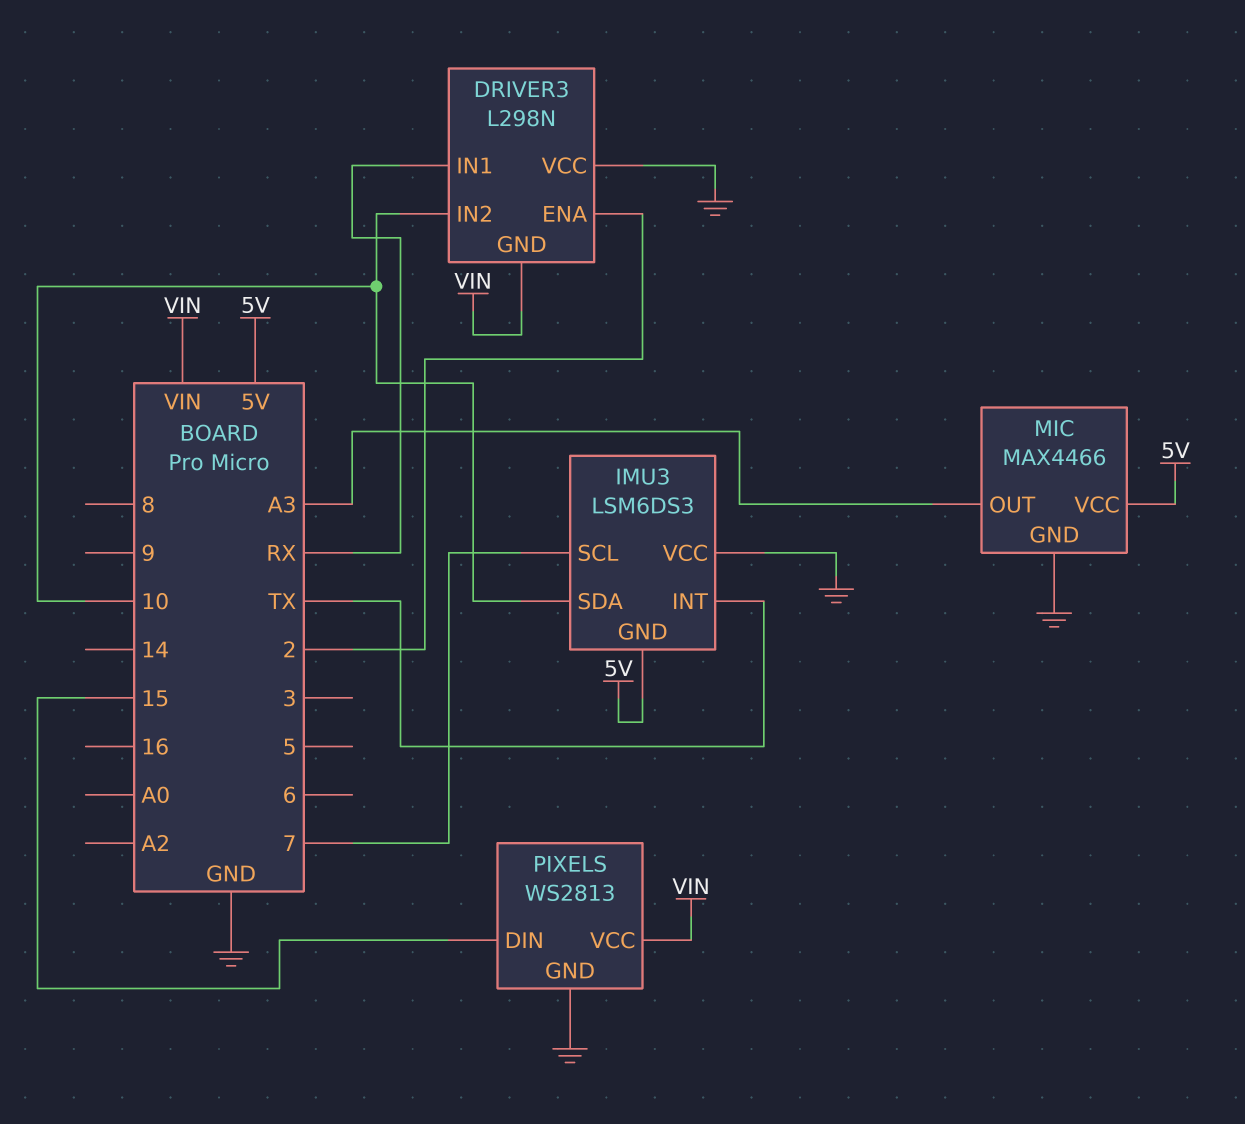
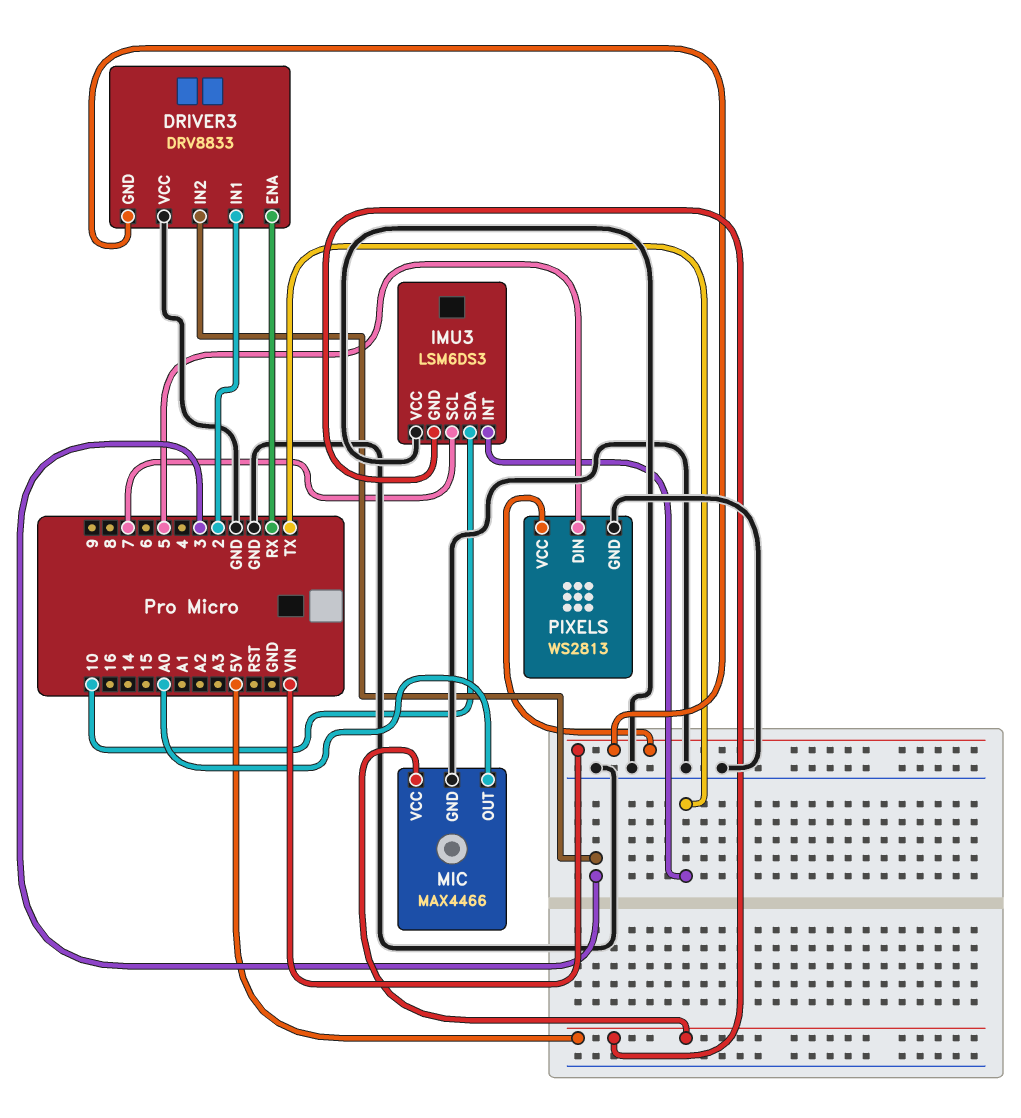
DRIVER3: L298N -> DRV8833
DRIVER3 pin ENA: 2 -> RX
DRIVER3 pin IN1: RX -> 2
DRIVER3 pin IN2: 10 -> 3
MIC pin OUT: A3 -> A0
PIXELS pin DIN: 15 -> 5

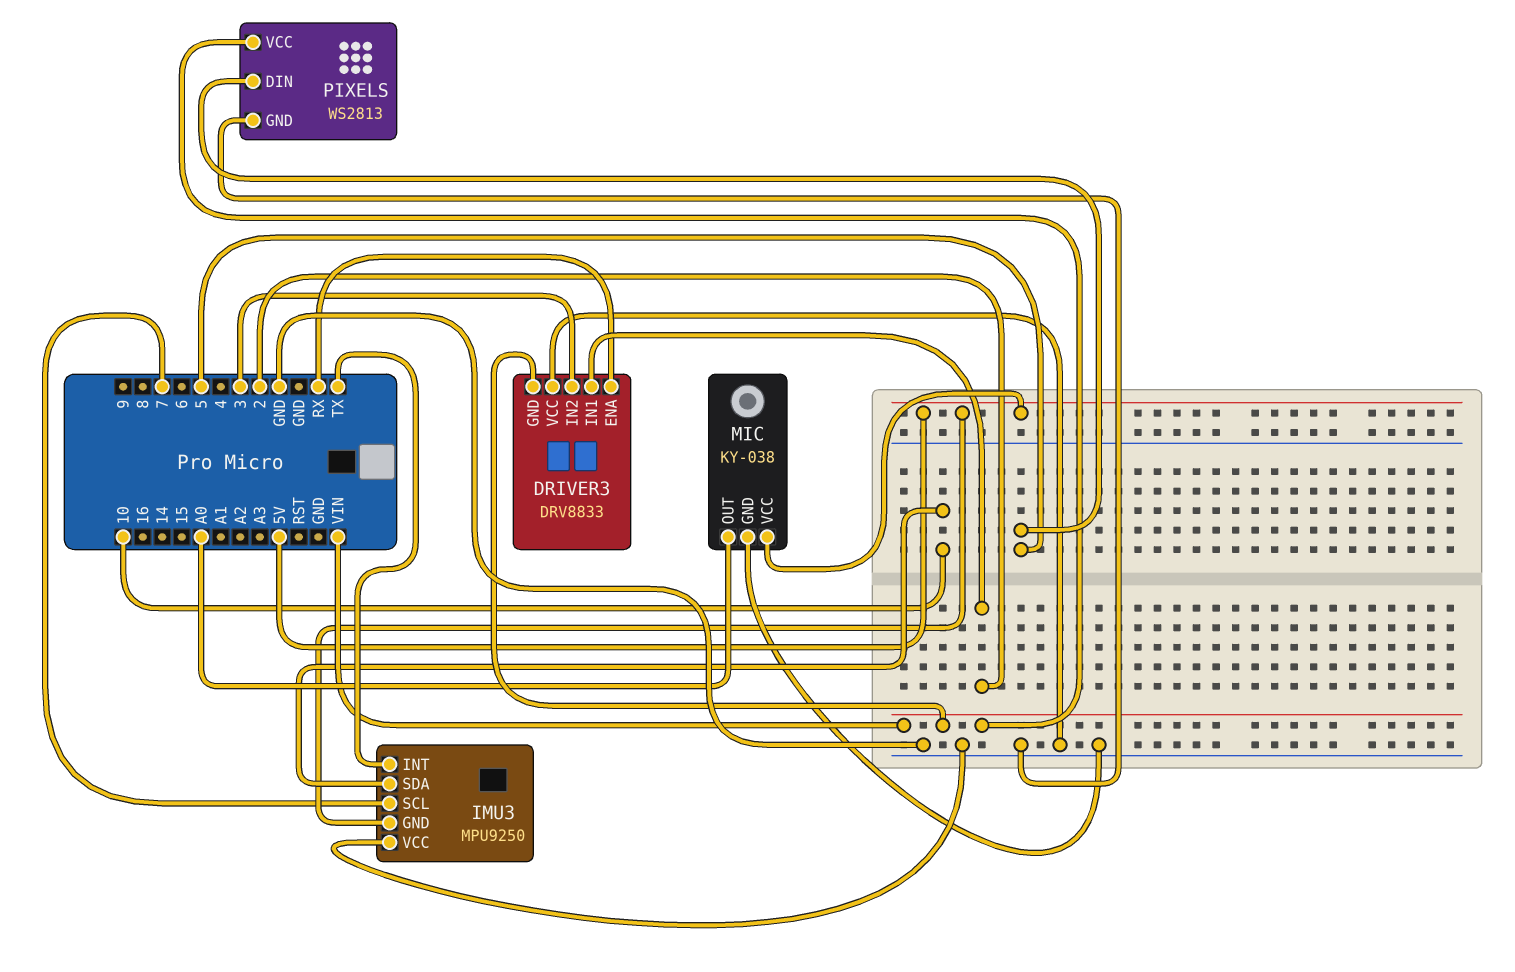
IMU3: LSM6DS3 -> MPU9250
MIC: MAX4466 -> KY-038

